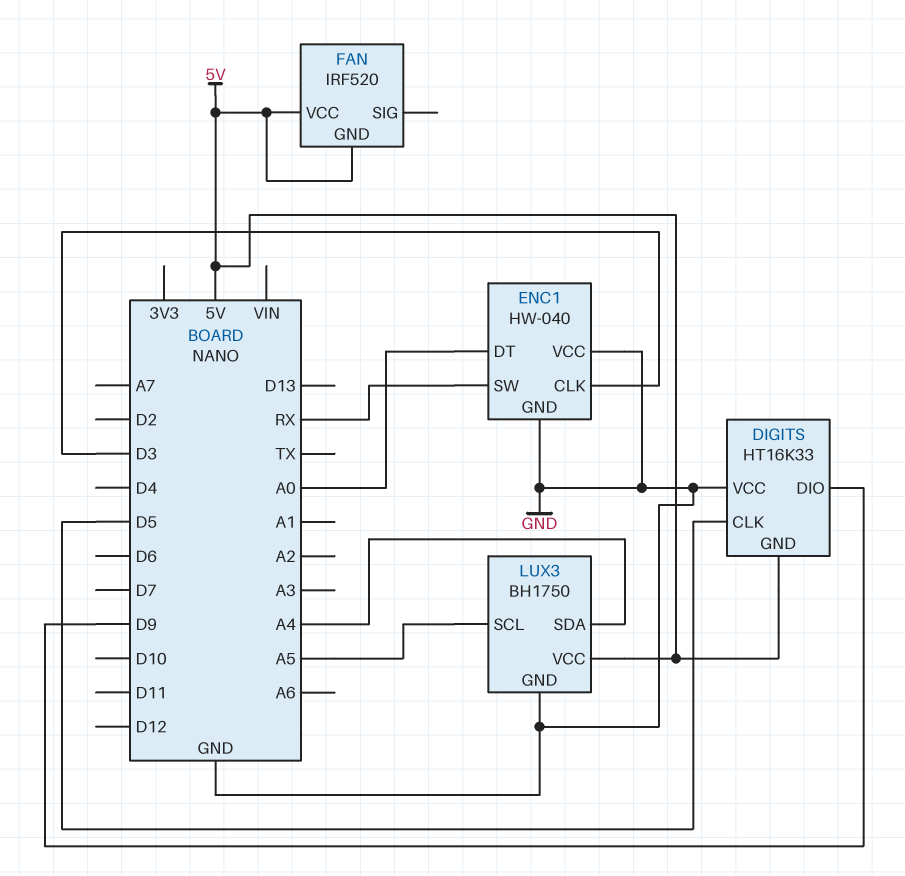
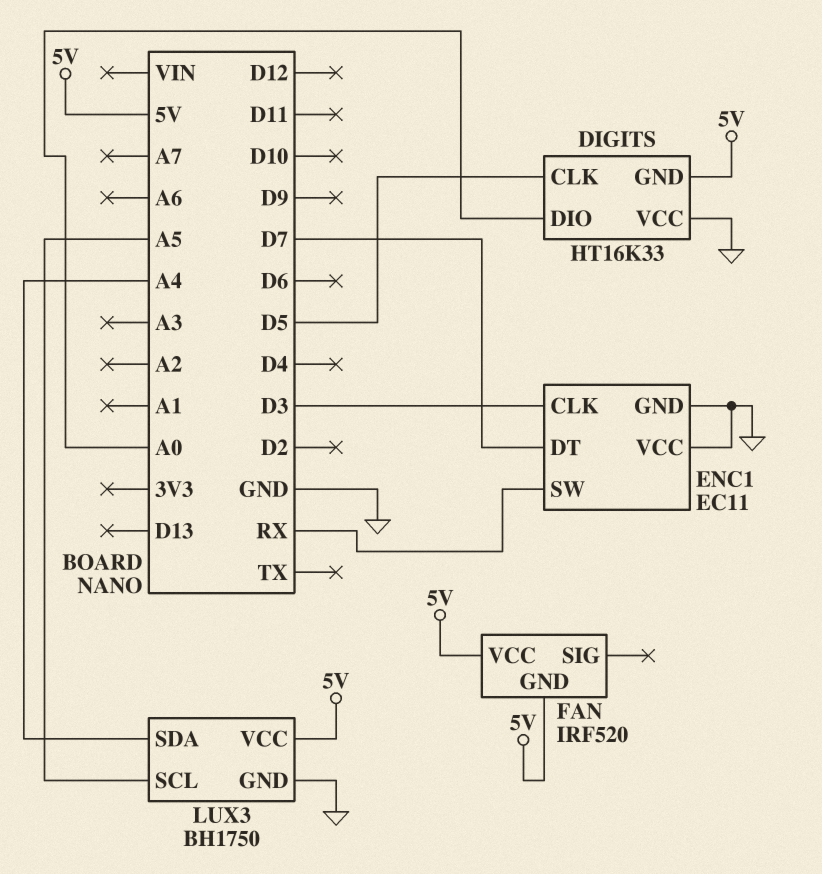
DIGITS pin DIO: D9 -> A0
ENC1: HW-040 -> EC11
ENC1 pin DT: A0 -> D7

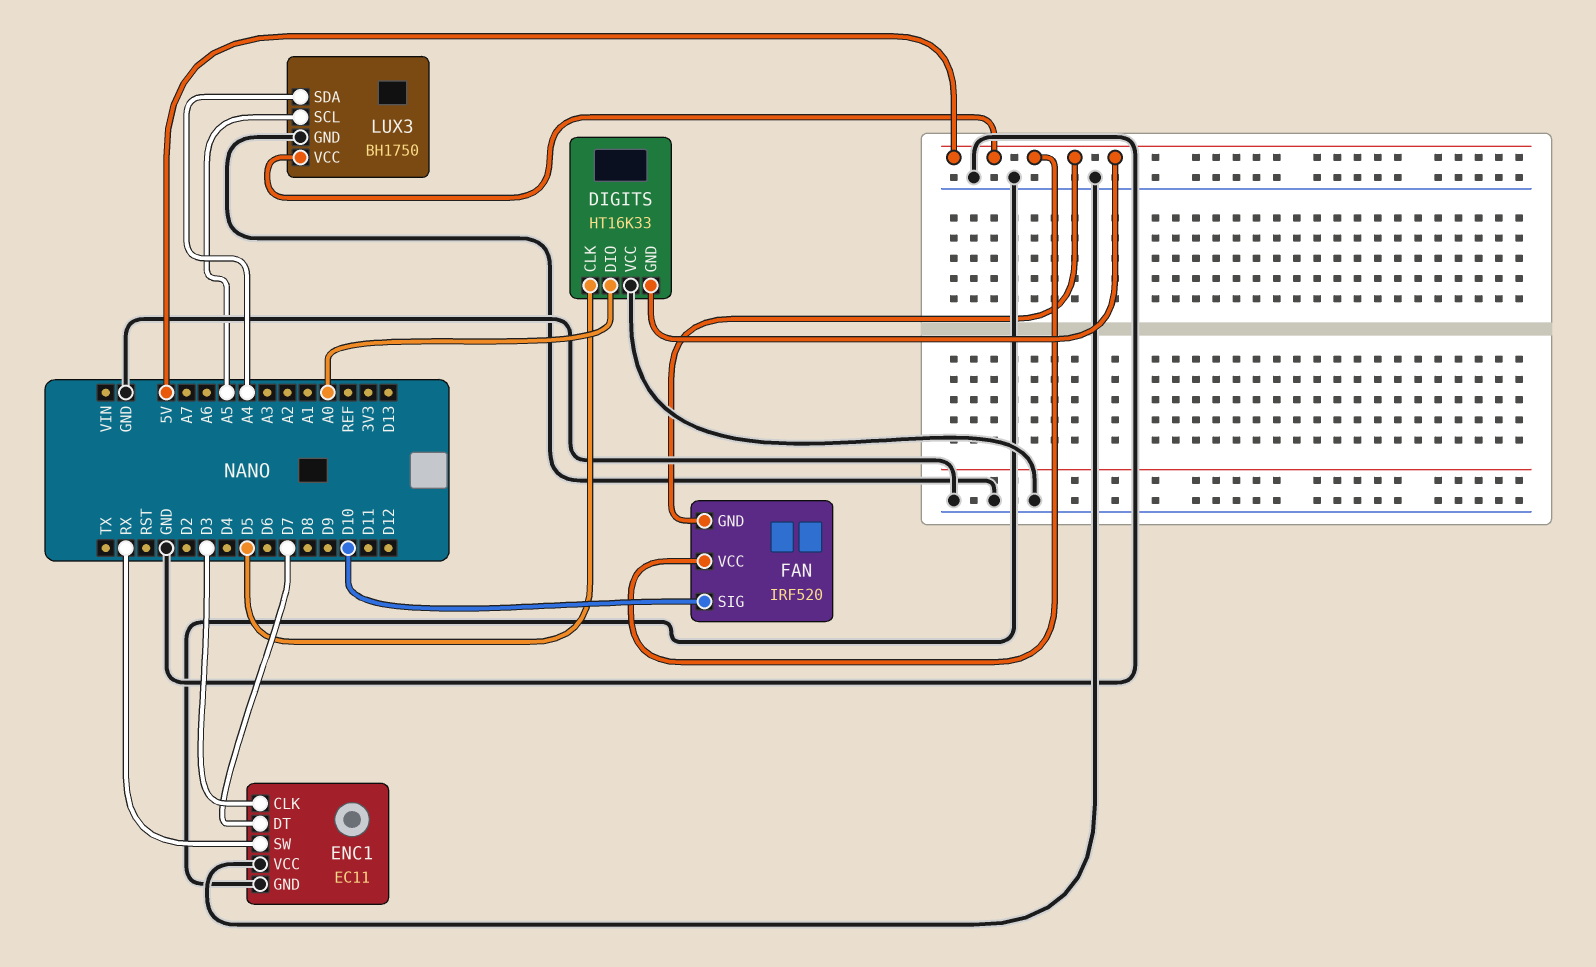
FAN pin SIG: none -> D10

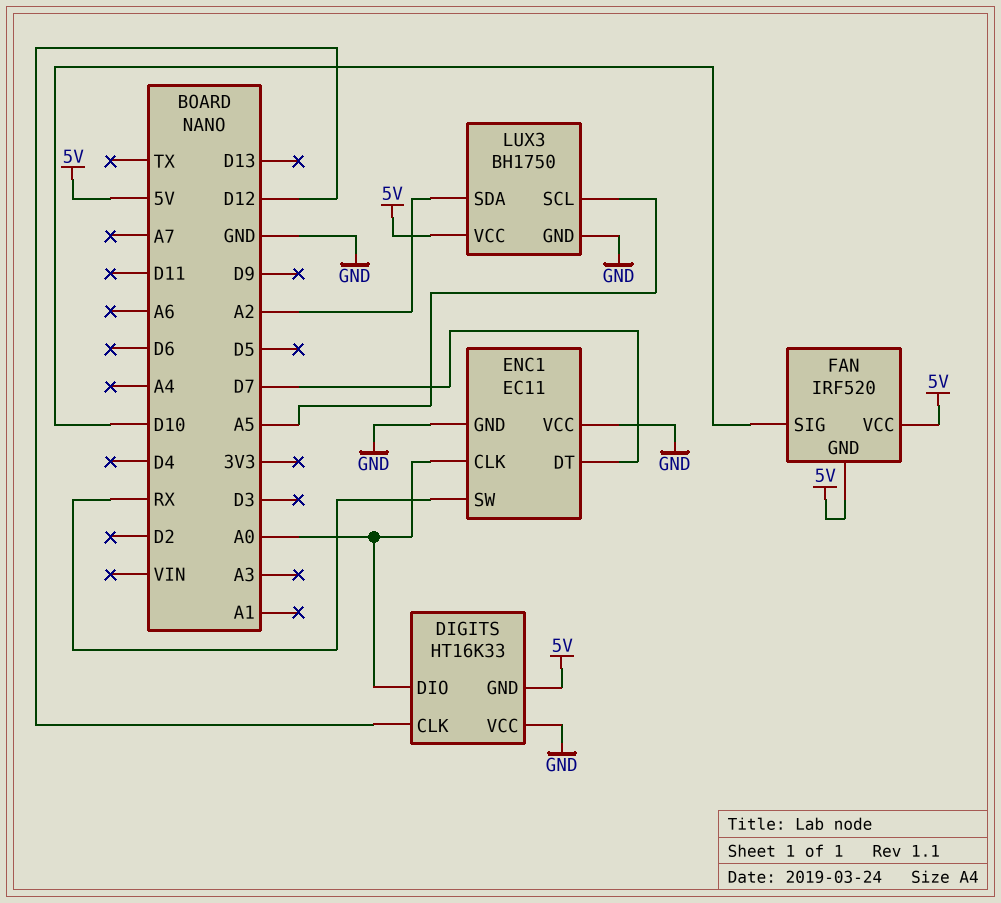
DIGITS pin CLK: D5 -> D12
ENC1 pin CLK: D3 -> A0
LUX3 pin SDA: A4 -> A2

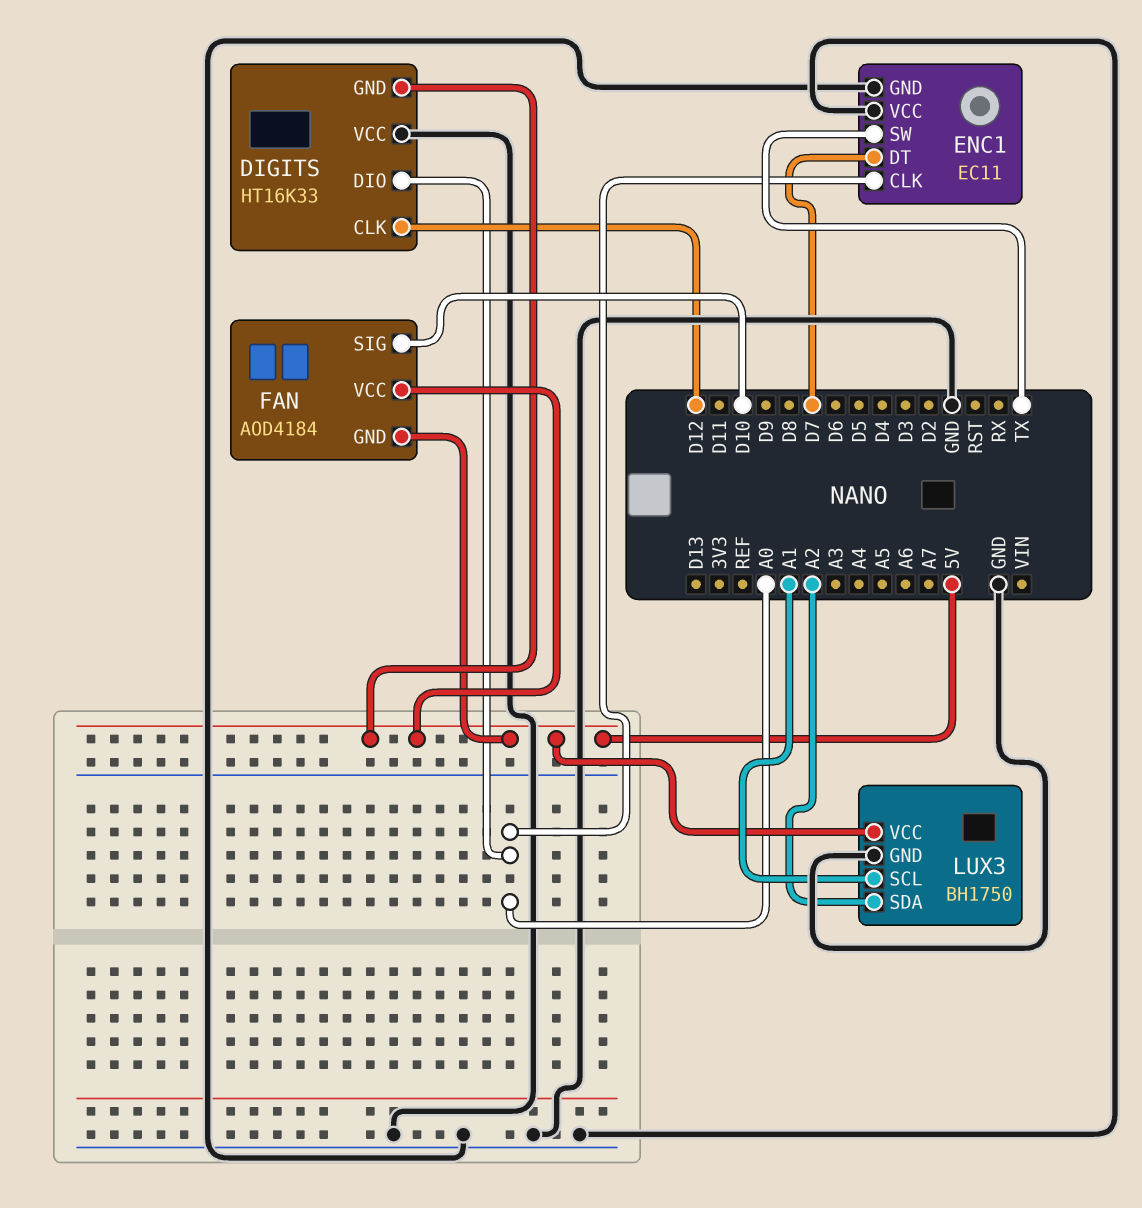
ENC1 pin SW: RX -> TX
FAN: IRF520 -> AOD4184
LUX3 pin SCL: A5 -> A1

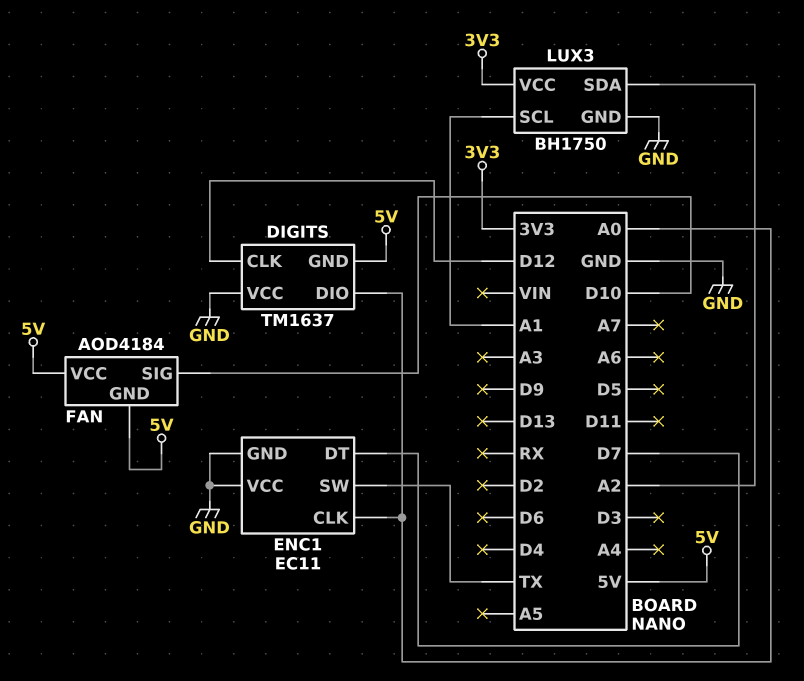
DIGITS: HT16K33 -> TM1637
LUX3 pin VCC: 5V -> 3V3

